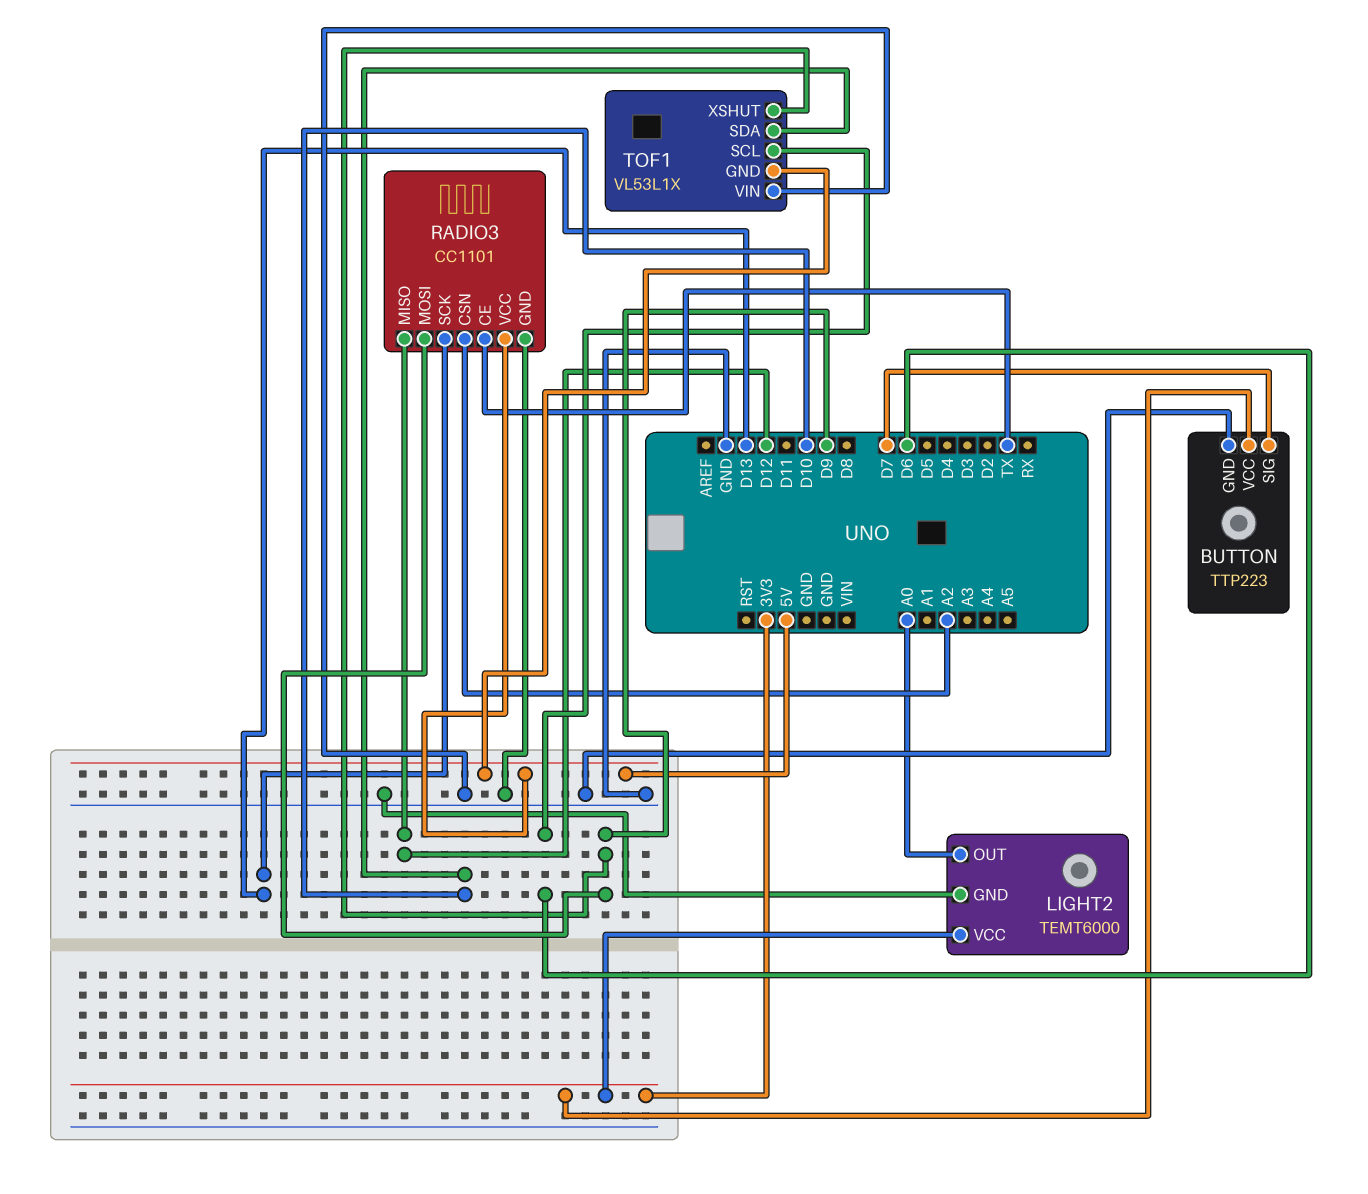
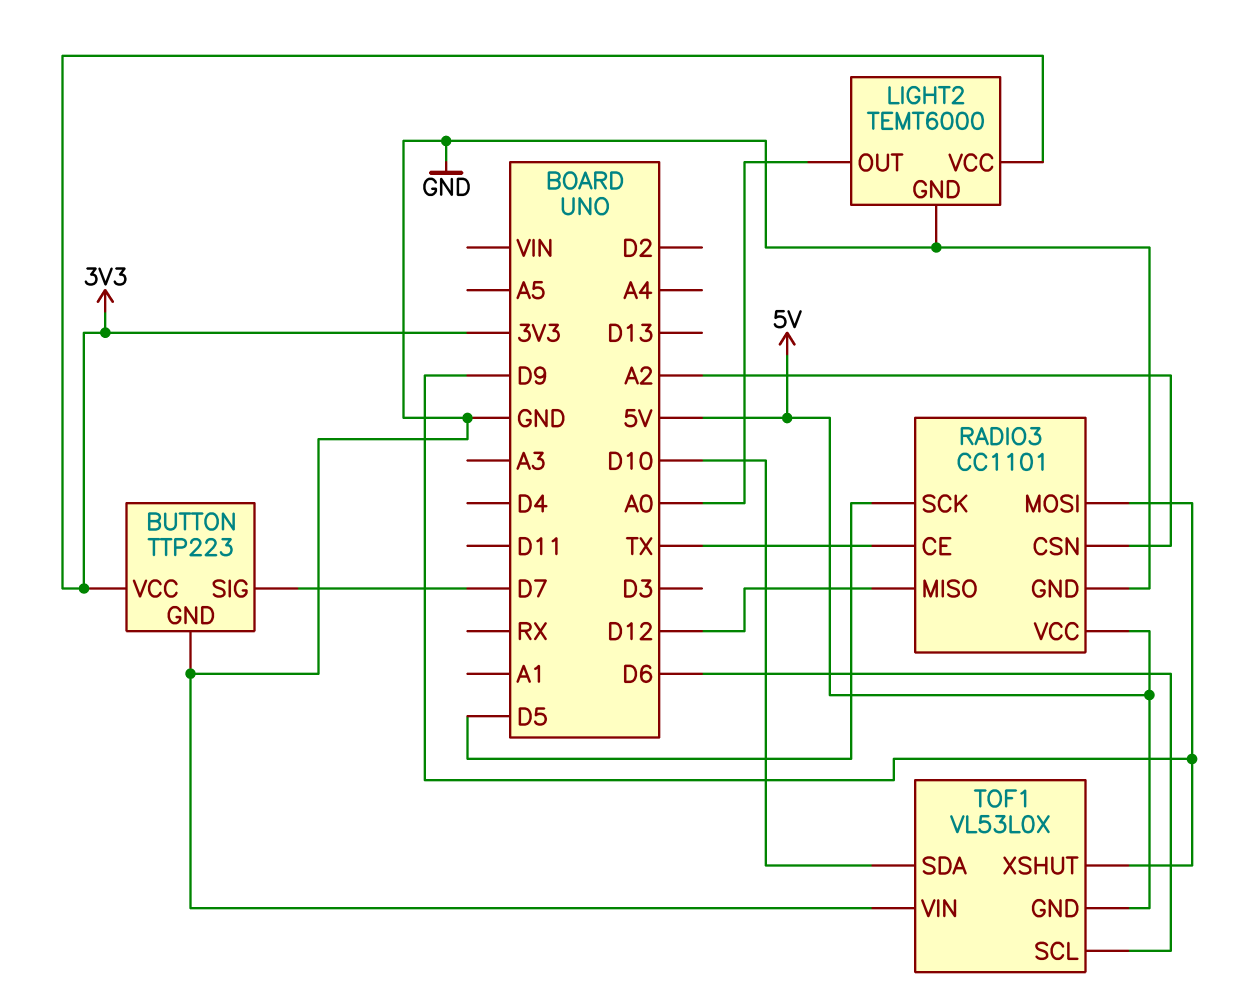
RADIO3 pin SCK: D13 -> D5
TOF1: VL53L1X -> VL53L0X

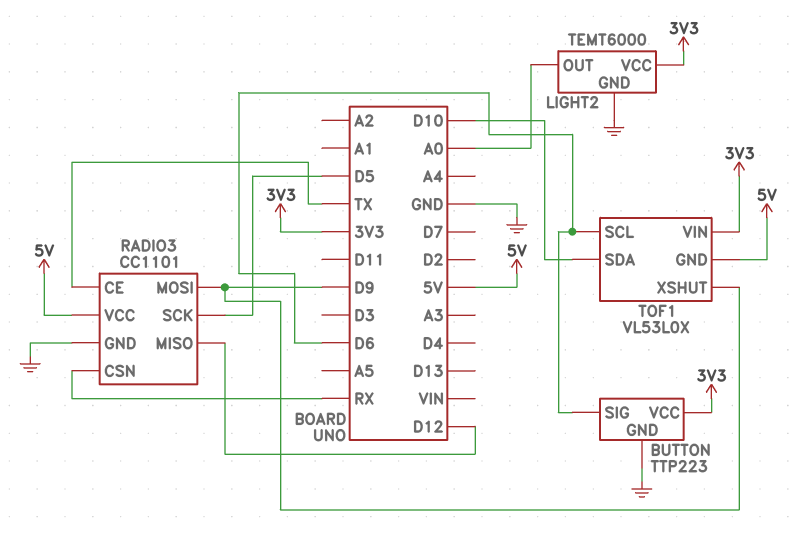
BUTTON pin SIG: D7 -> D6
RADIO3 pin CSN: A2 -> RX
TOF1 pin VIN: GND -> 3V3

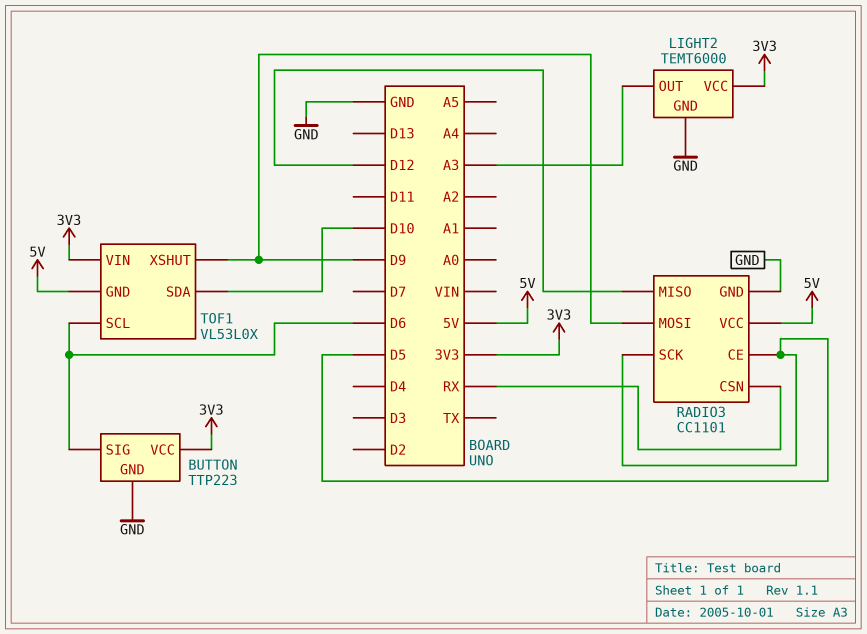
LIGHT2 pin OUT: A0 -> A3
RADIO3 pin CE: TX -> D5

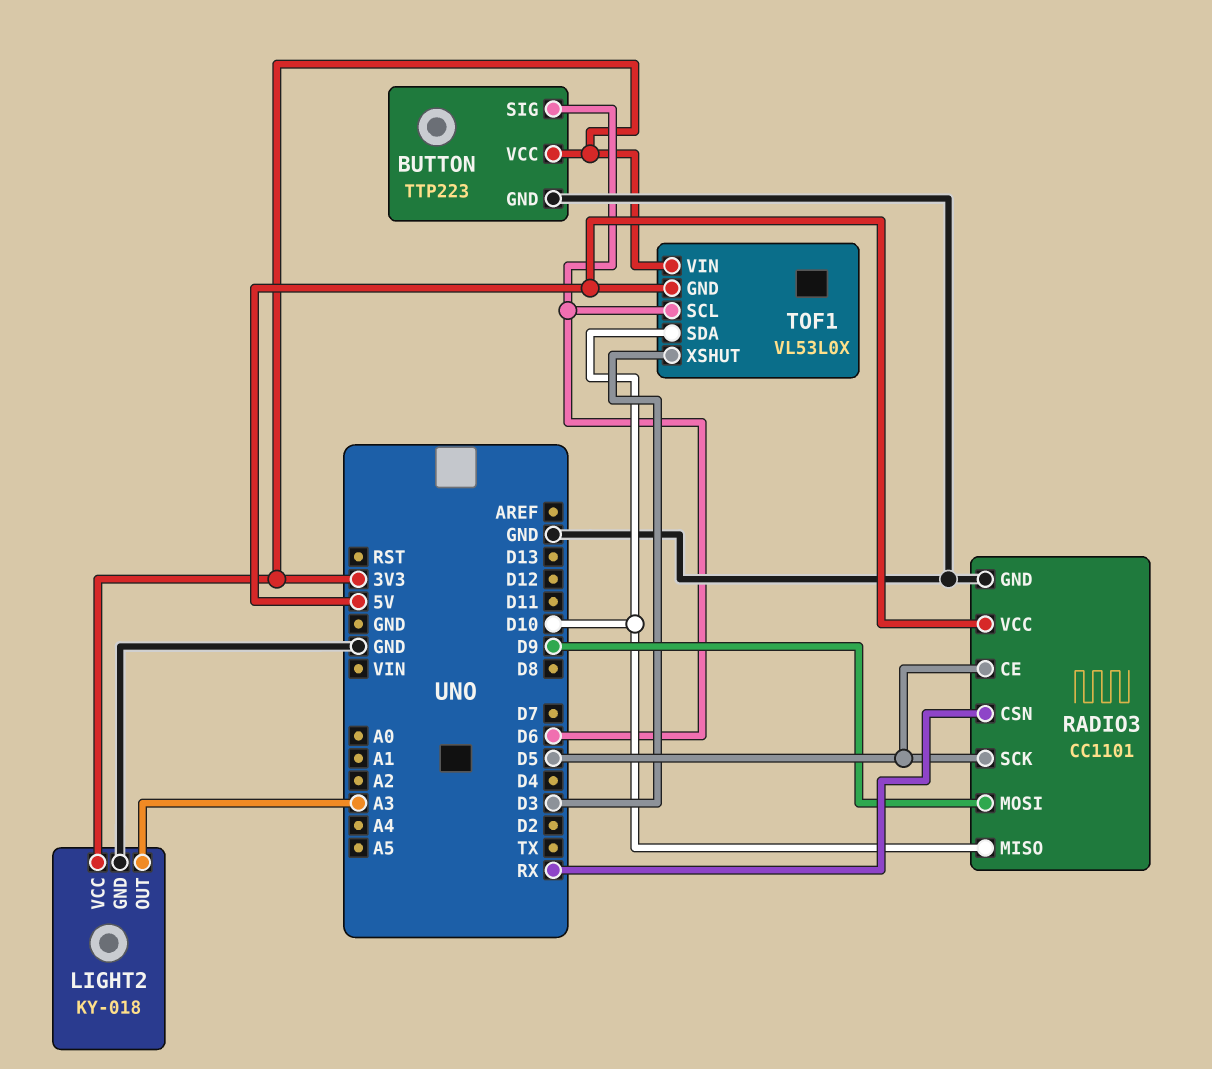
LIGHT2: TEMT6000 -> KY-018
RADIO3 pin MISO: D12 -> D10
TOF1 pin XSHUT: D9 -> D3

